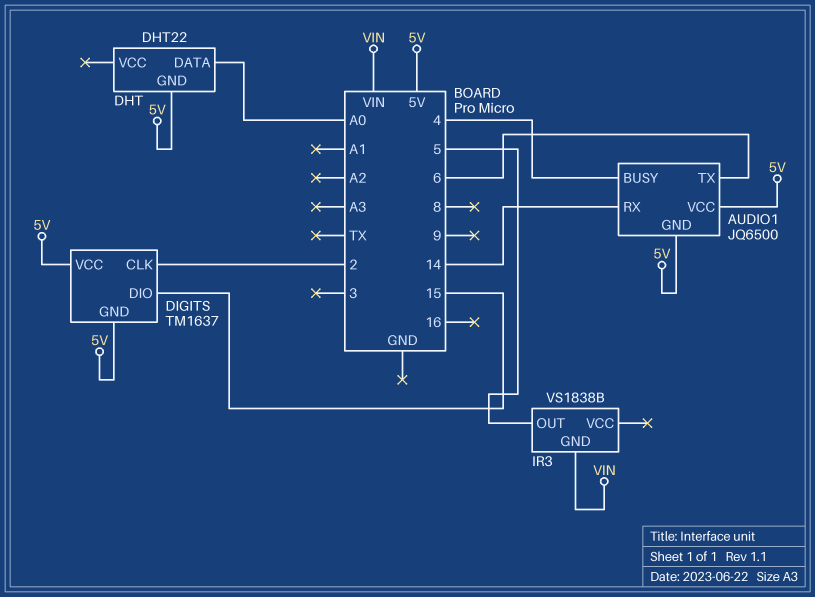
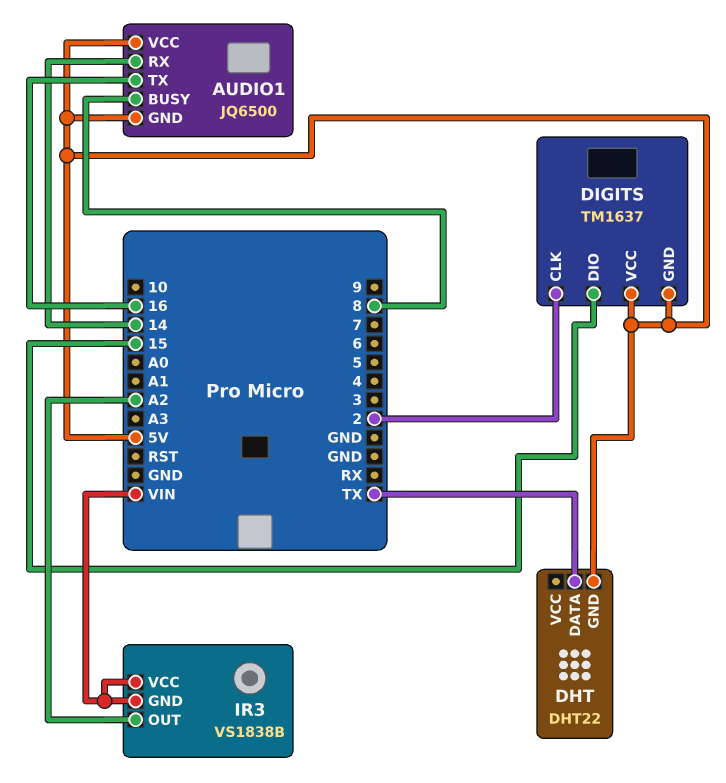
AUDIO1 pin BUSY: 4 -> 8
AUDIO1 pin TX: 6 -> 16
DHT pin DATA: A0 -> TX
IR3 pin OUT: 5 -> A2
IR3 pin VCC: none -> VIN

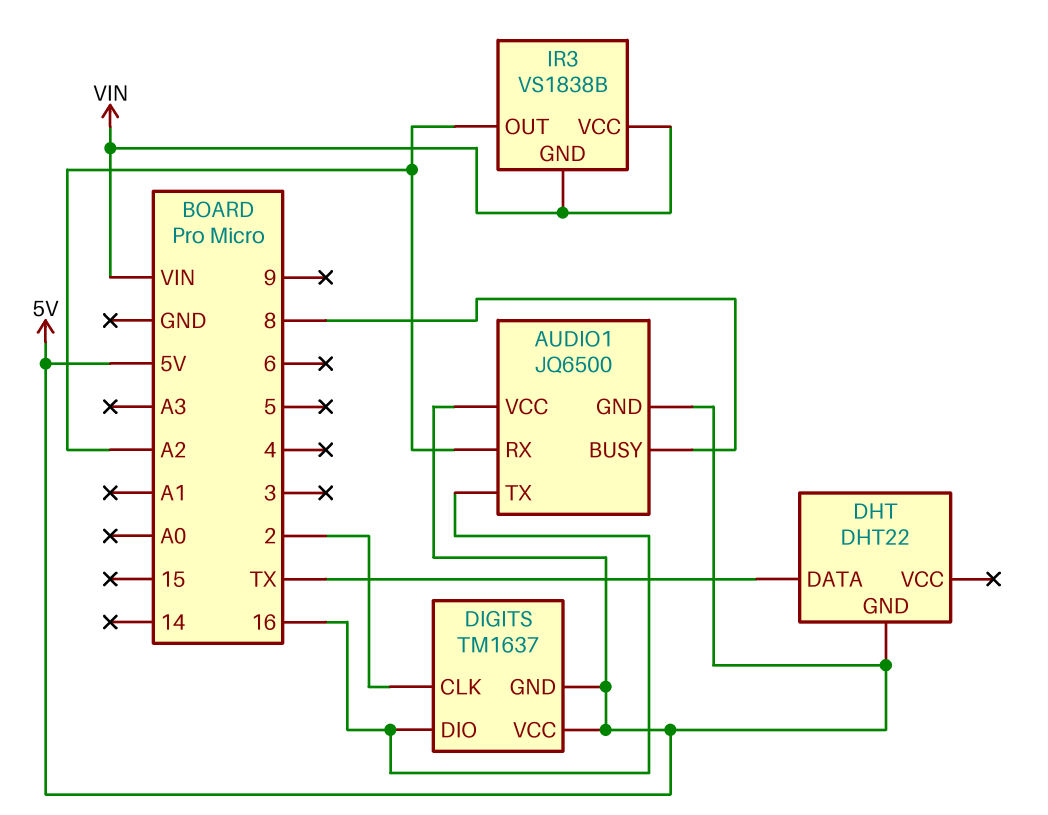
AUDIO1 pin RX: 14 -> A2
DIGITS pin DIO: 15 -> 16

